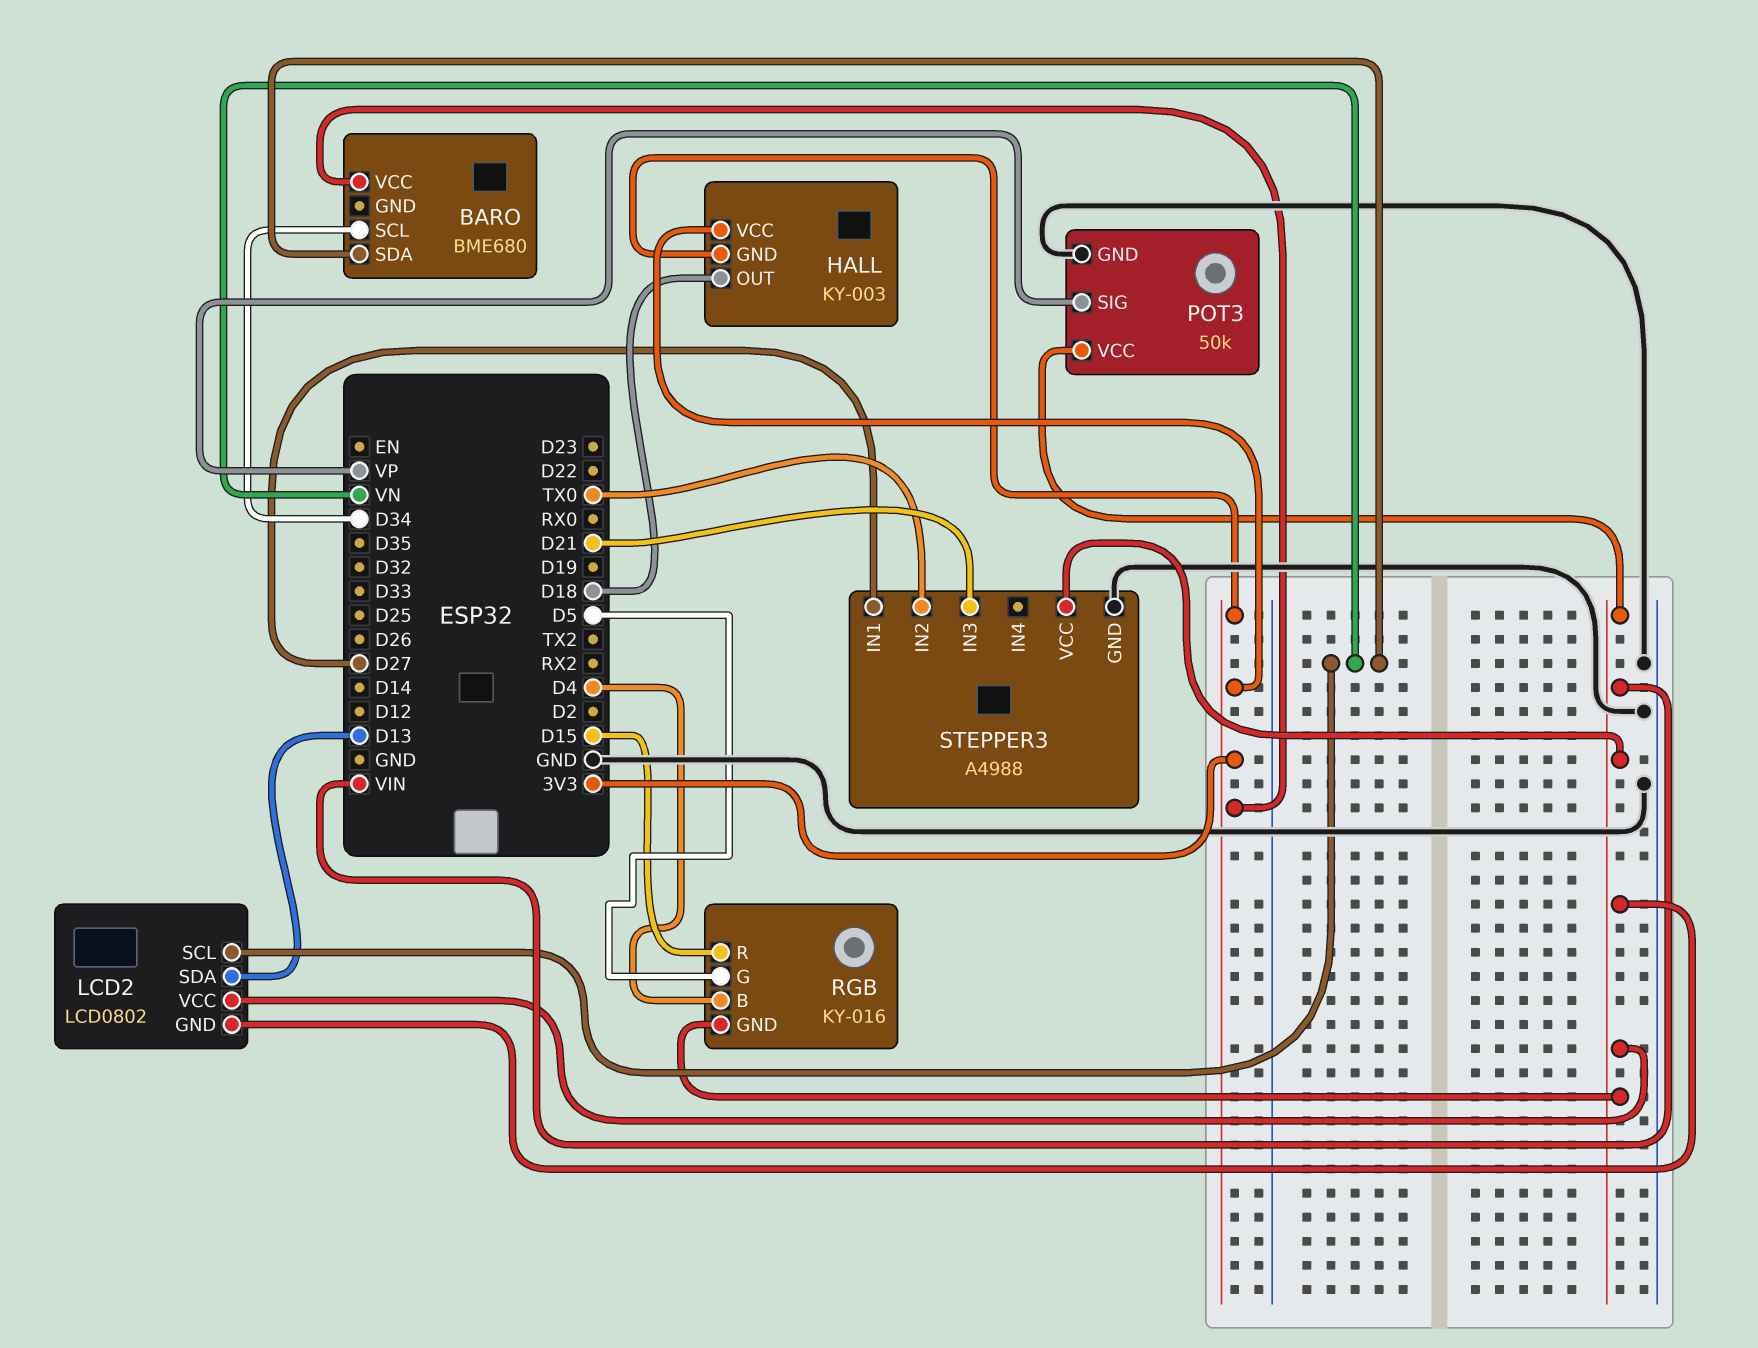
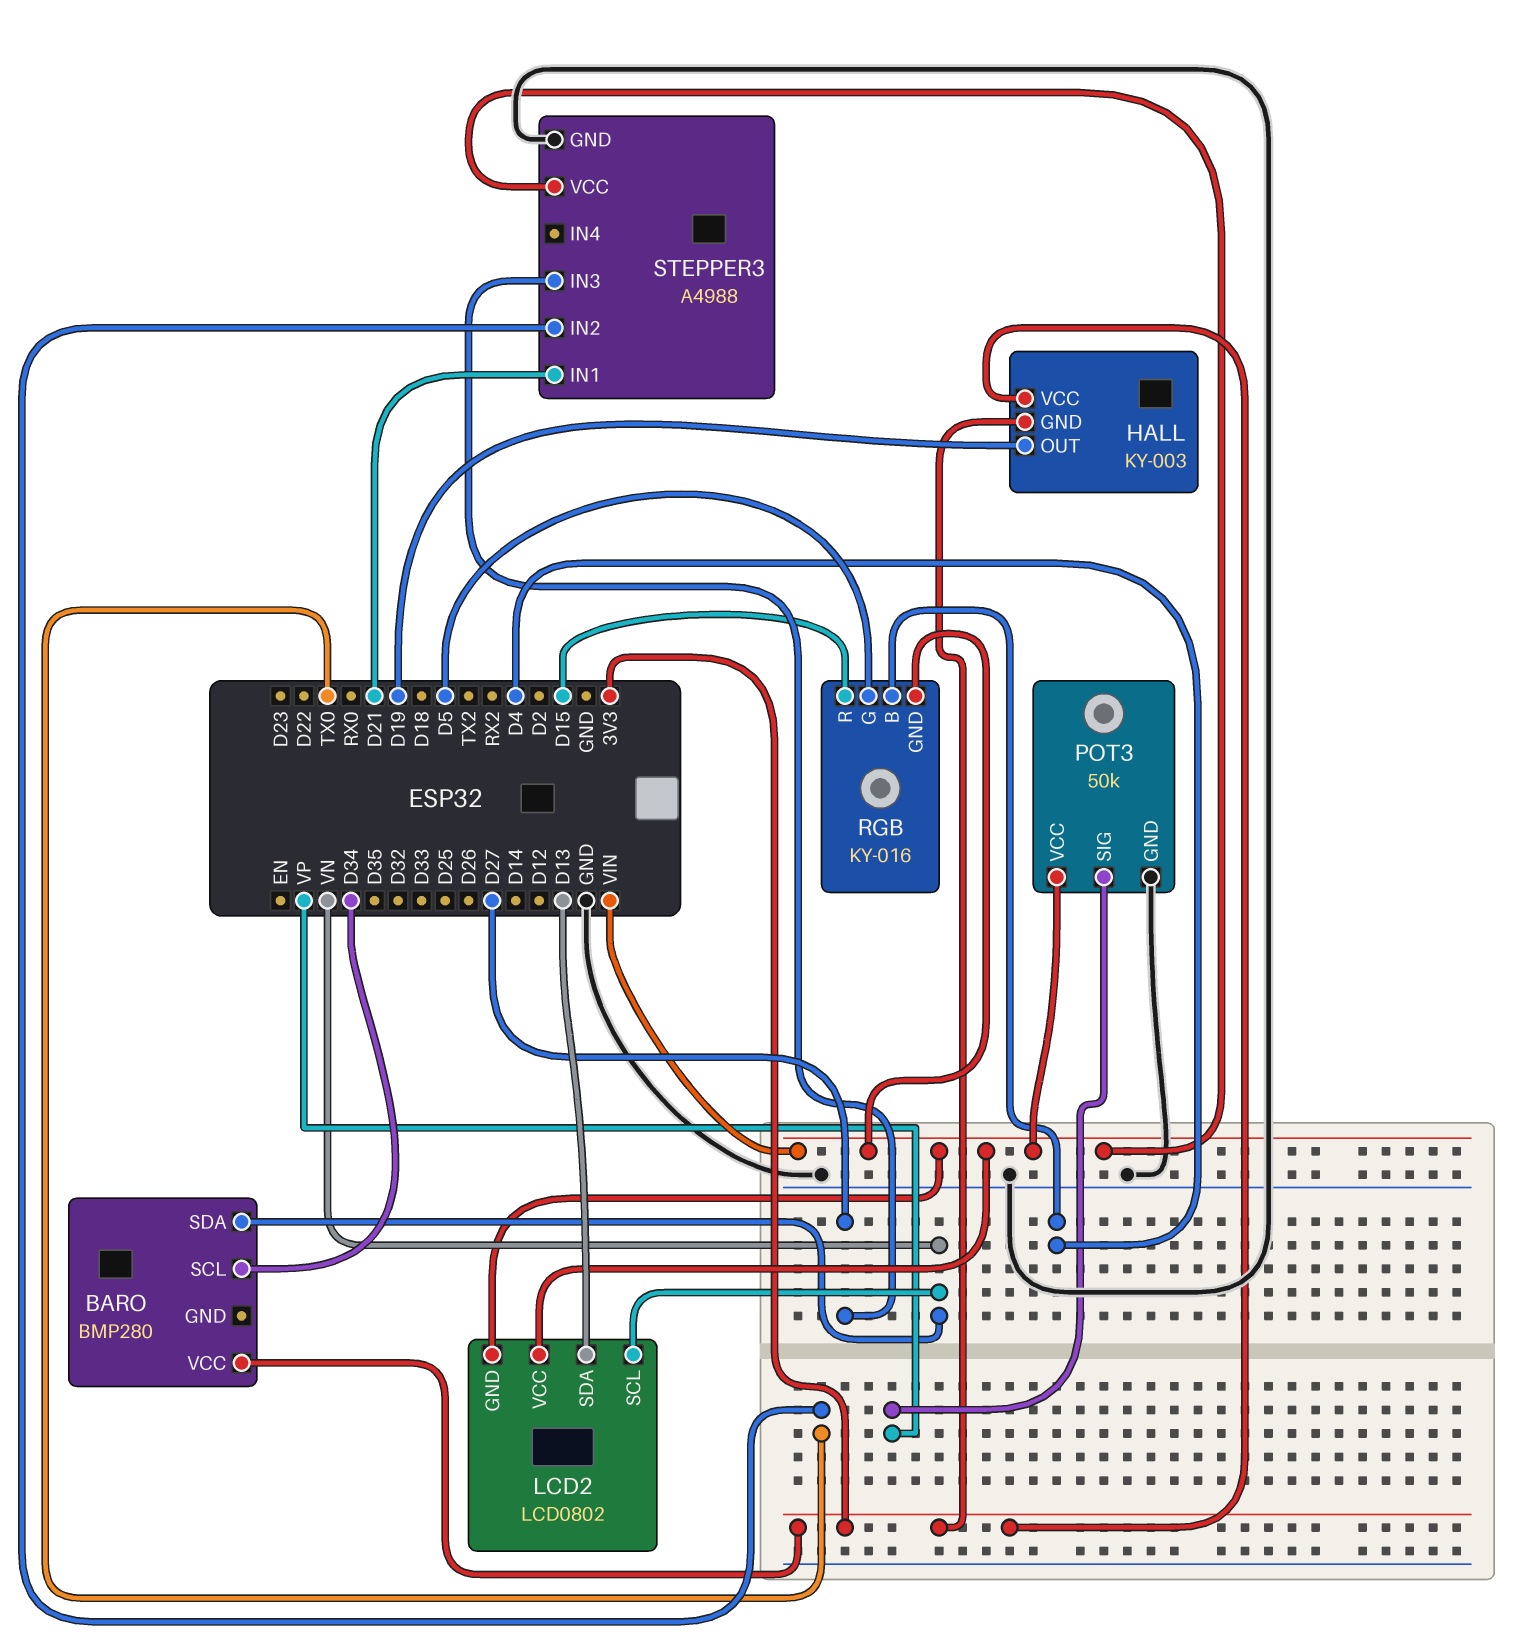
BARO: BME680 -> BMP280
HALL pin OUT: D18 -> D19
STEPPER3 pin IN1: D27 -> D21
STEPPER3 pin IN3: D21 -> D27

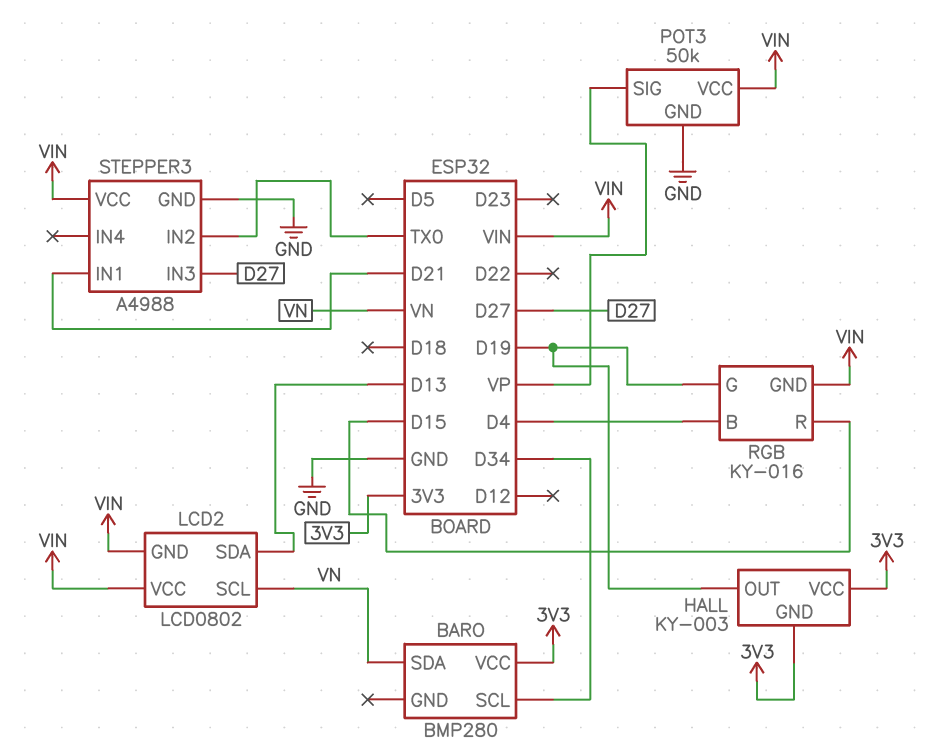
RGB pin G: D5 -> D19

